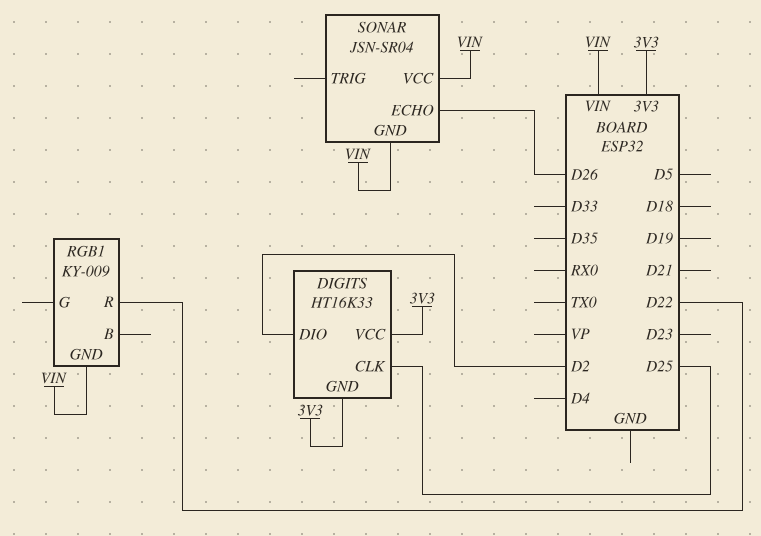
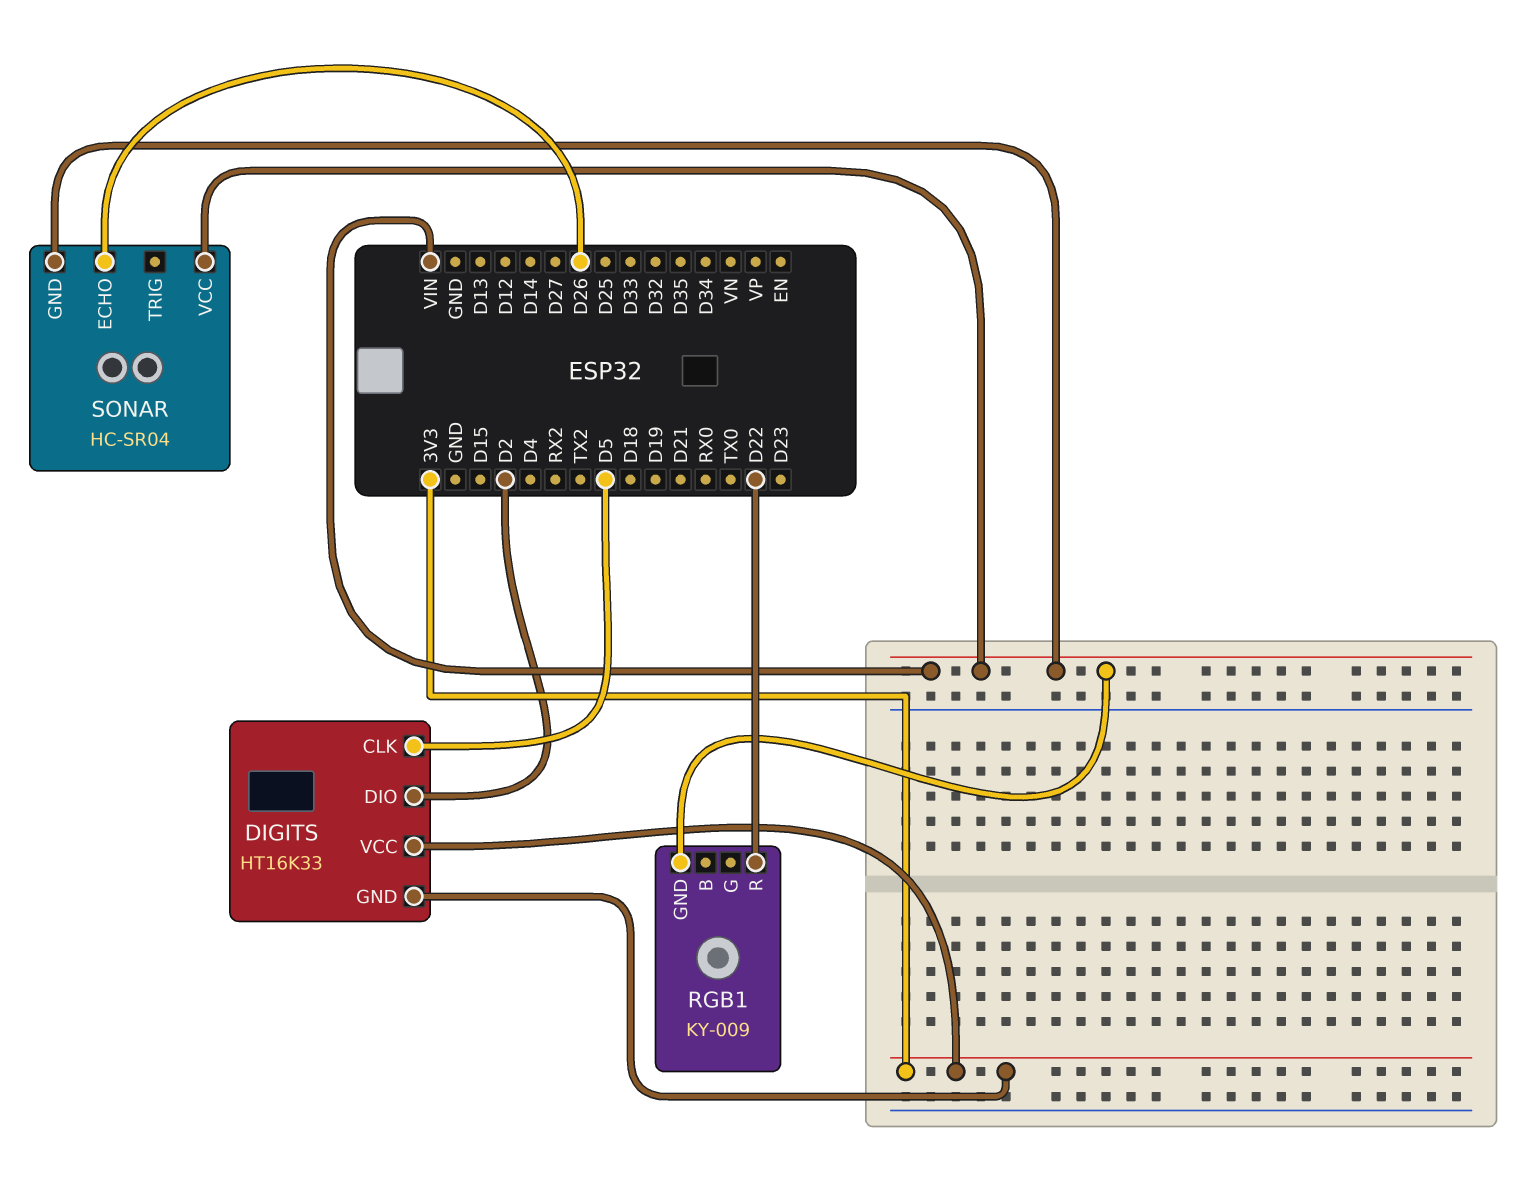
DIGITS pin CLK: D25 -> D5
SONAR: JSN-SR04 -> HC-SR04

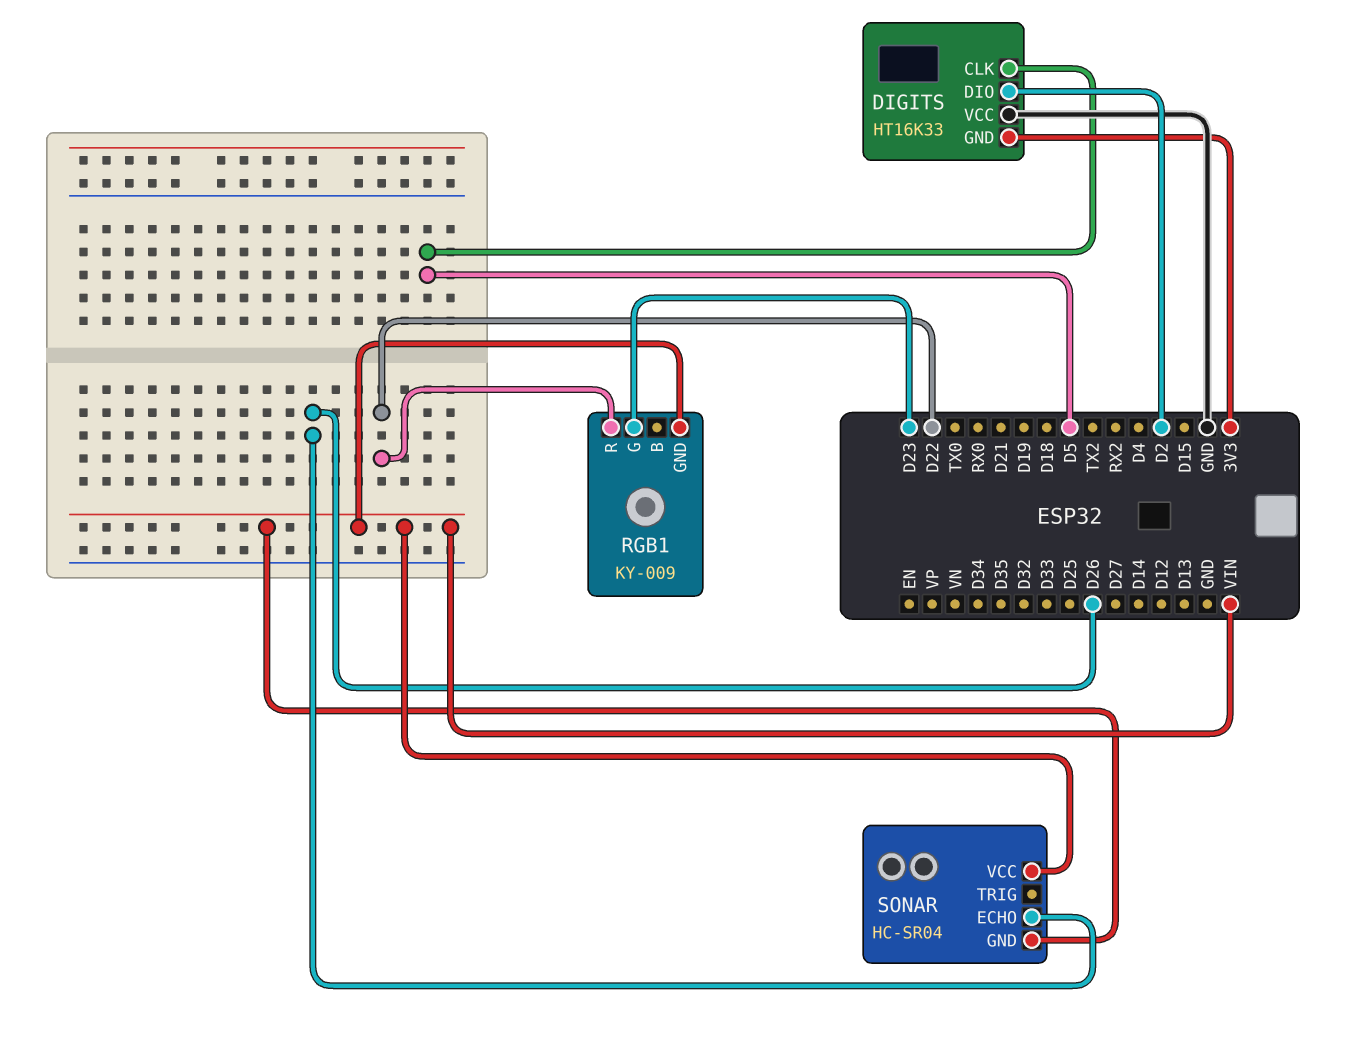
DIGITS pin VCC: 3V3 -> GND
RGB1 pin G: none -> D23

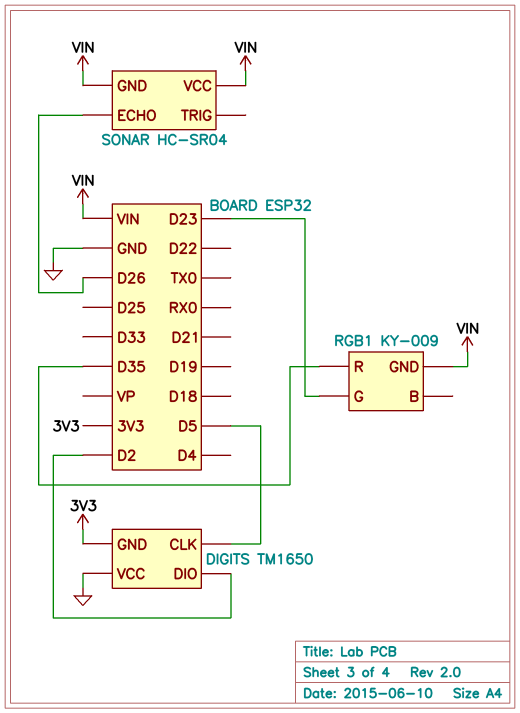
DIGITS: HT16K33 -> TM1650
RGB1 pin R: D22 -> D35

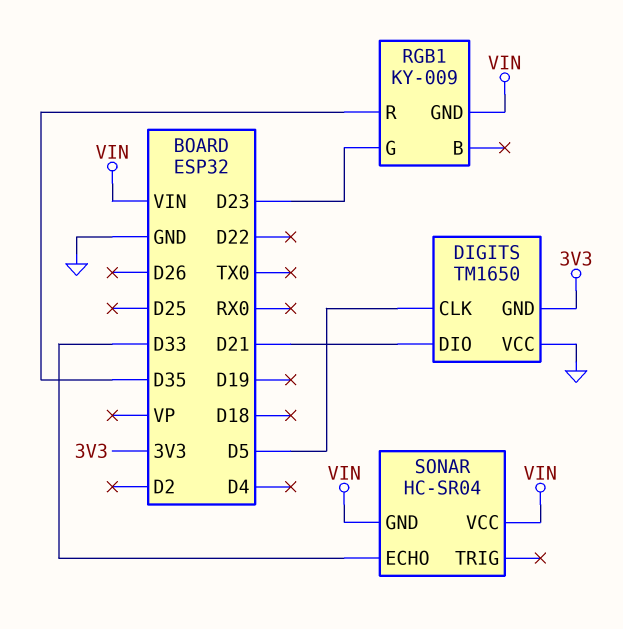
DIGITS pin DIO: D2 -> D21
SONAR pin ECHO: D26 -> D33

